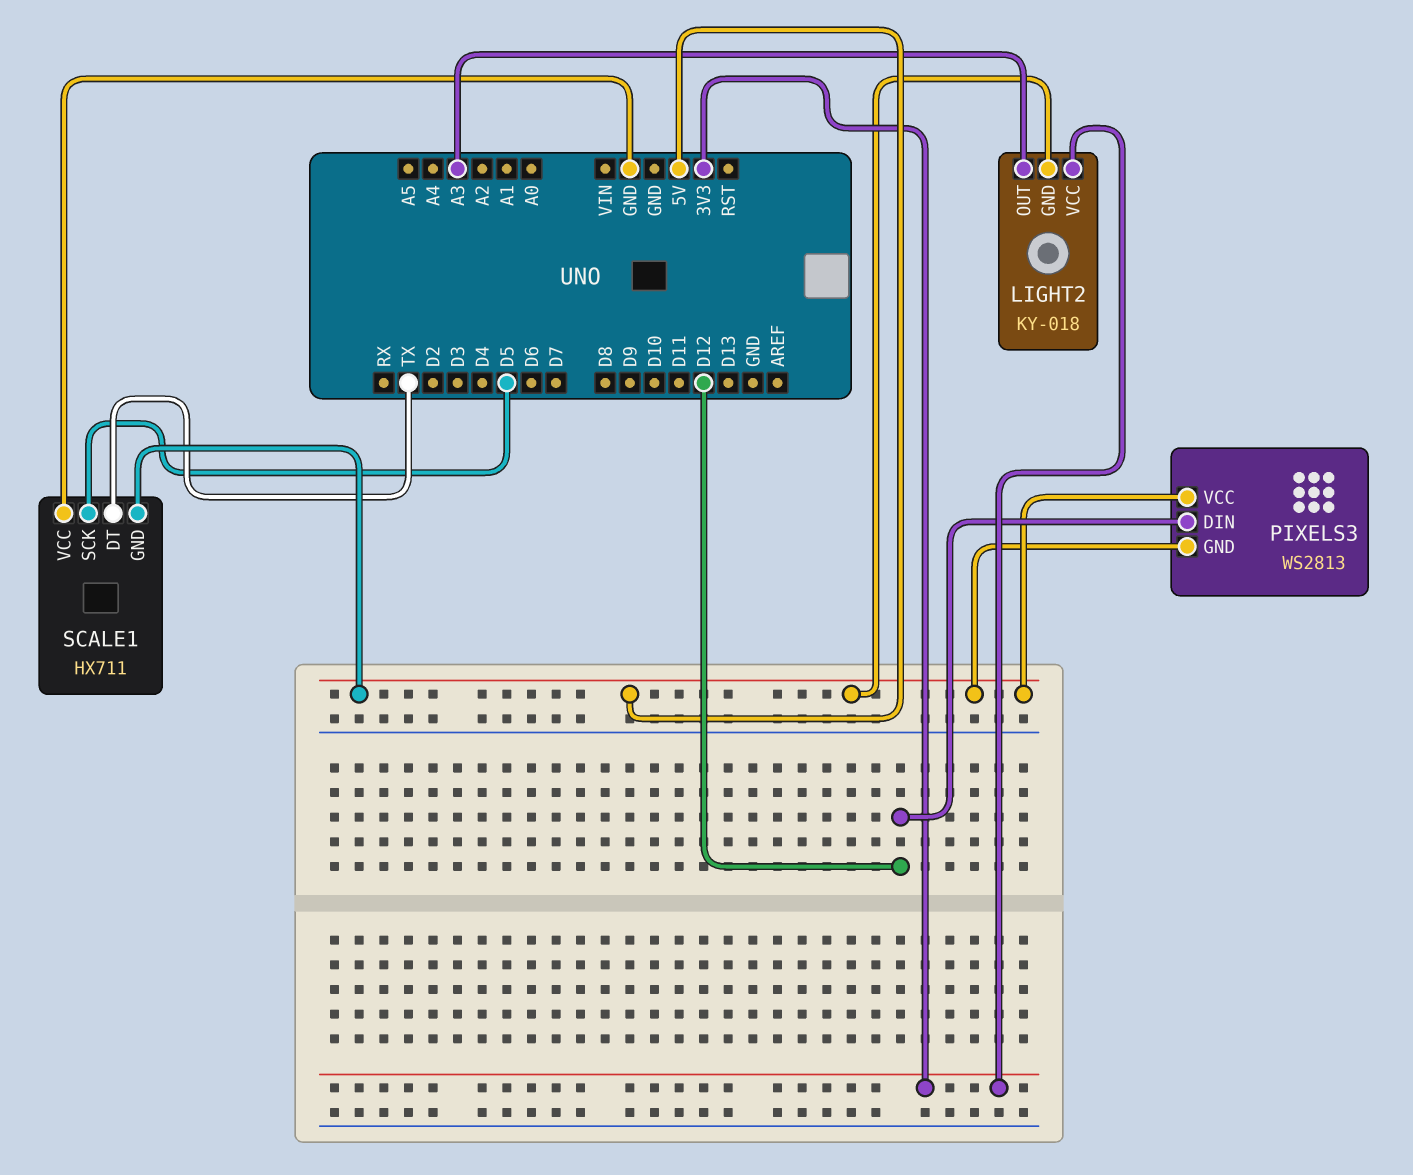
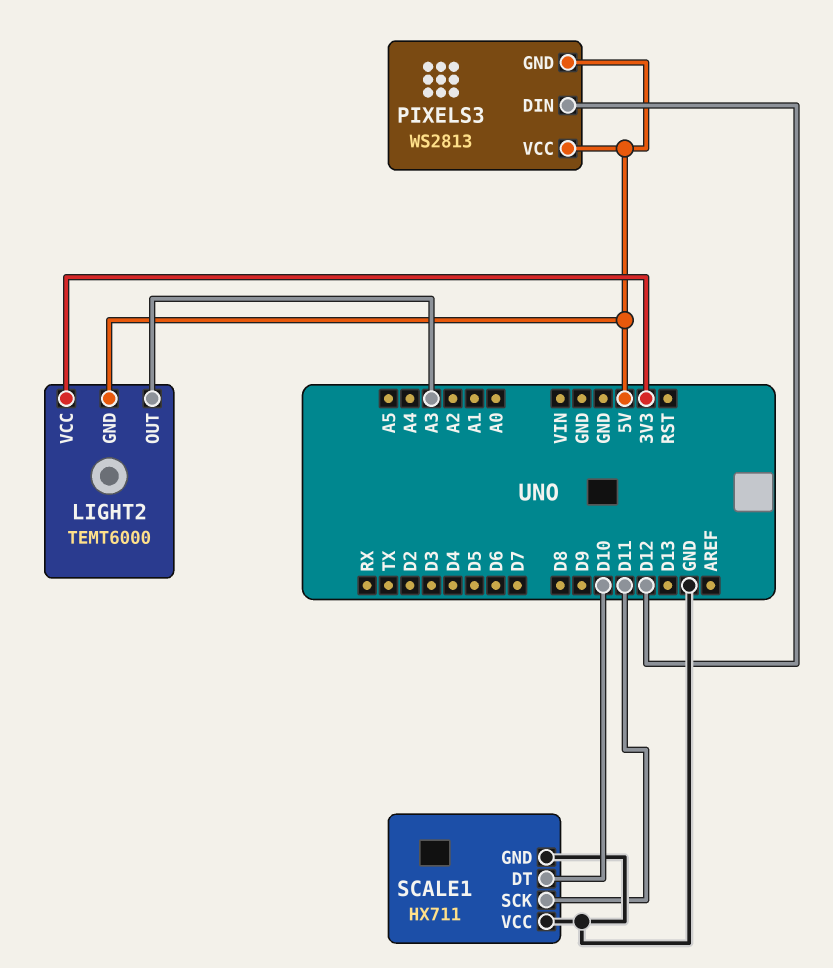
LIGHT2: KY-018 -> TEMT6000
SCALE1 pin DT: TX -> D10
SCALE1 pin GND: 5V -> GND
SCALE1 pin SCK: D5 -> D11

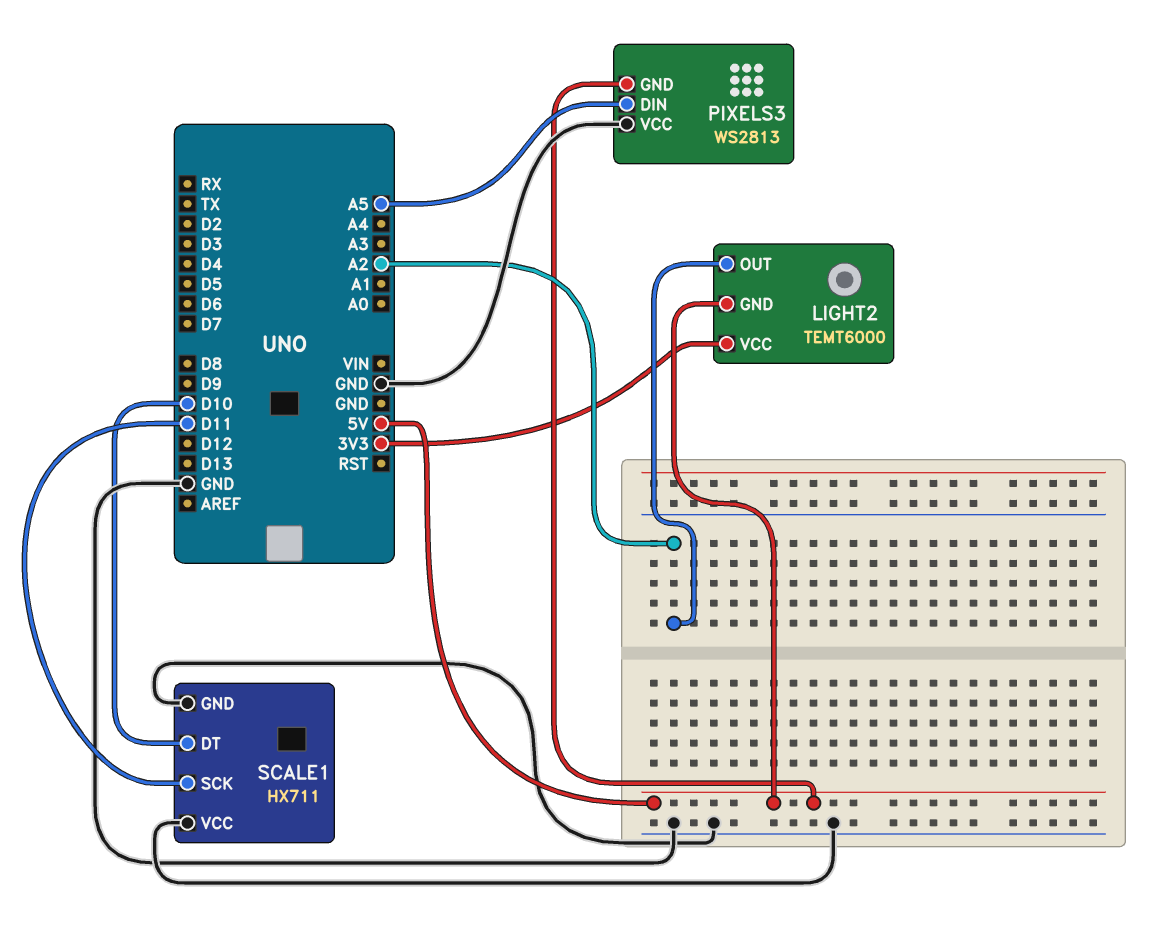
LIGHT2 pin OUT: A3 -> A2
PIXELS3 pin DIN: D12 -> A5
PIXELS3 pin VCC: 5V -> GND

